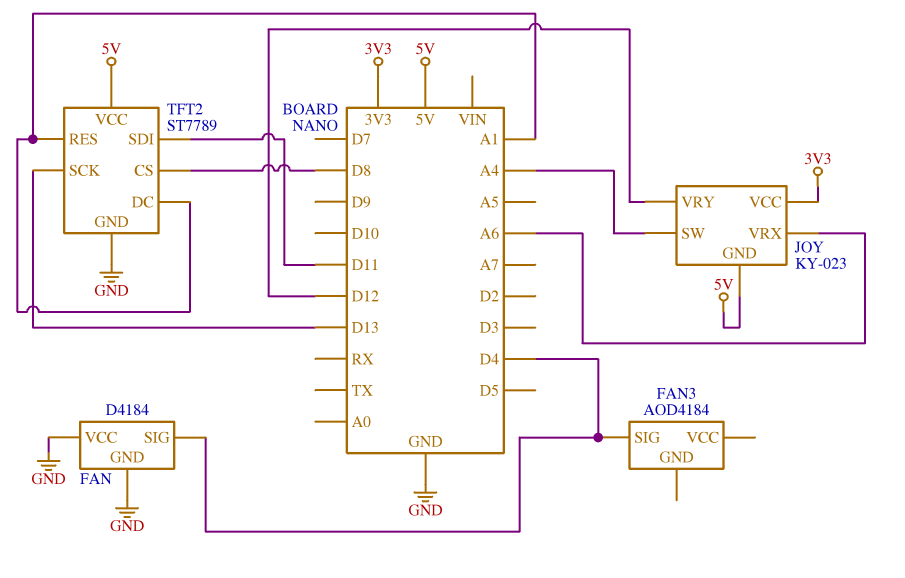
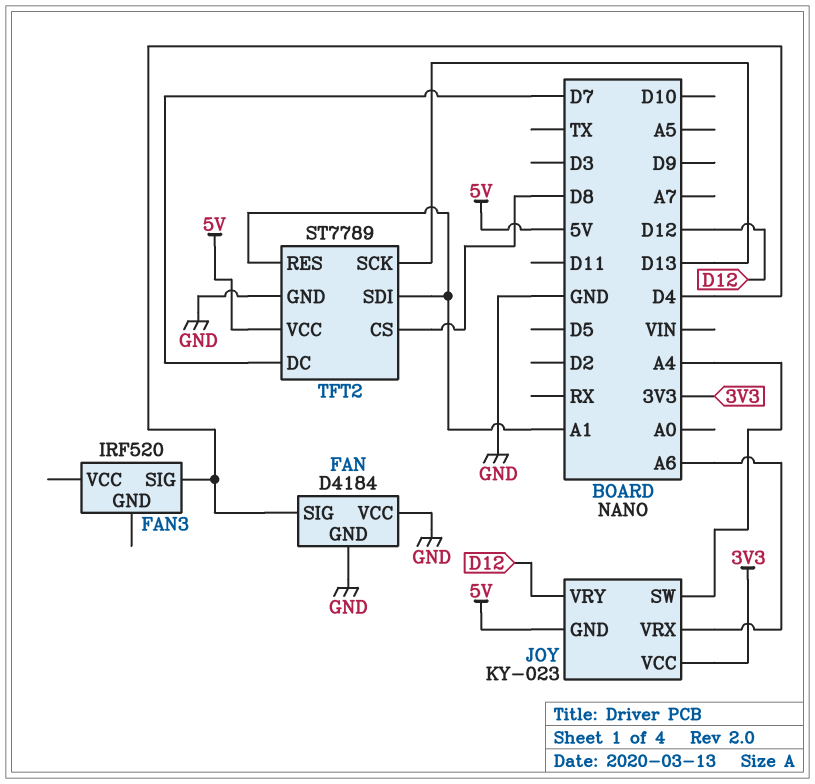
FAN3: AOD4184 -> IRF520
TFT2 pin DC: A1 -> D7
TFT2 pin SDI: D11 -> A1

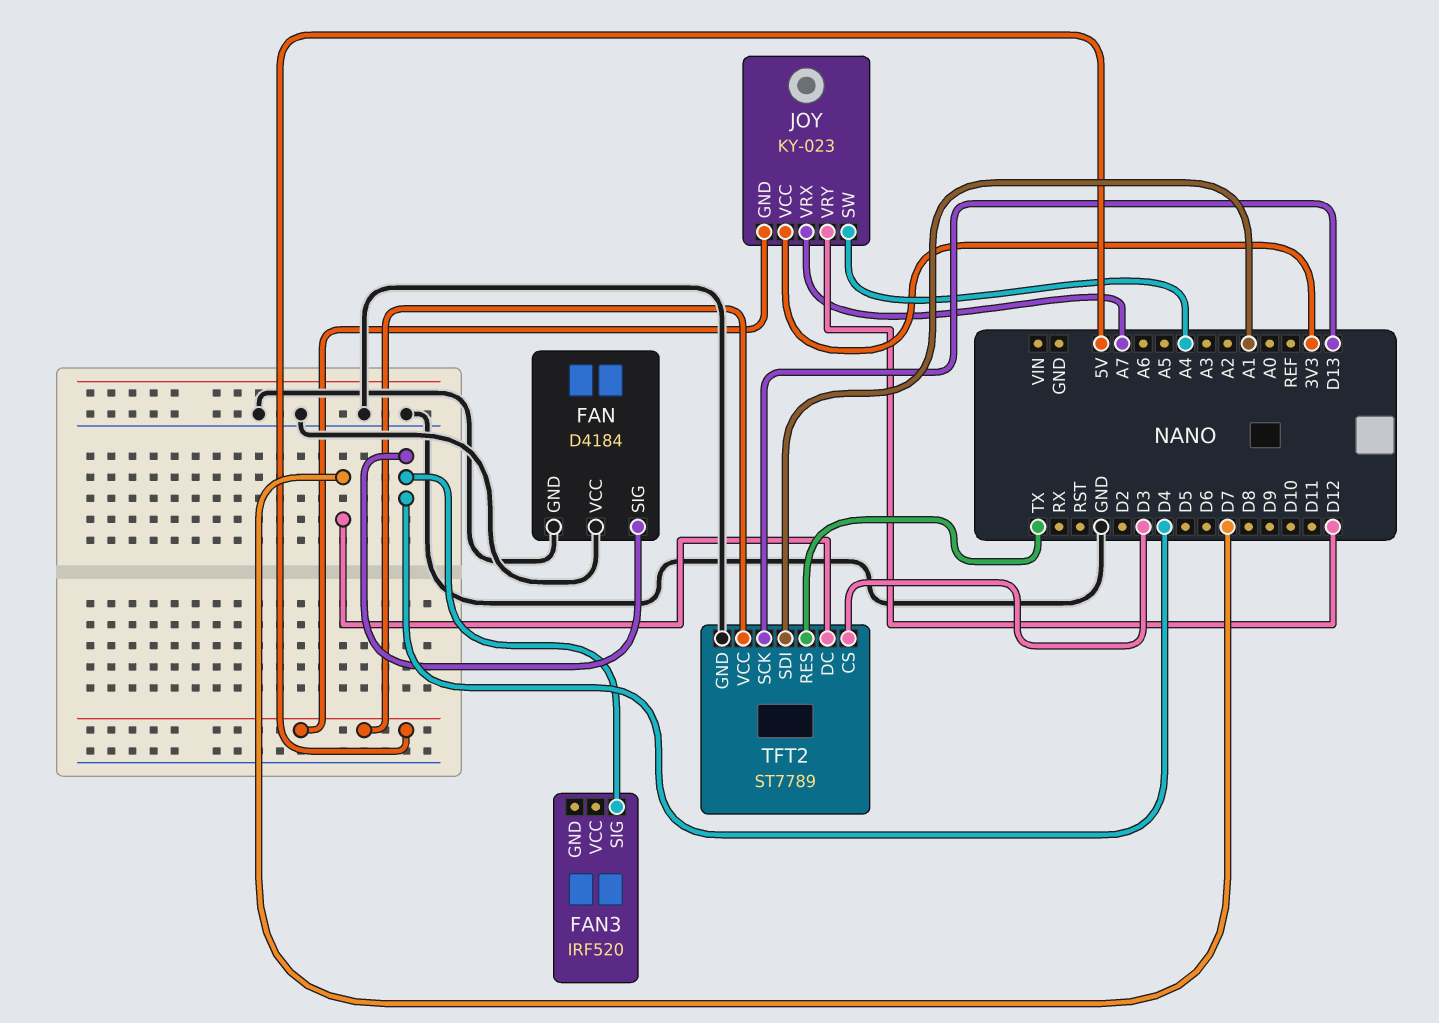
JOY pin VRX: A6 -> A7
TFT2 pin CS: D8 -> D3
TFT2 pin RES: A1 -> TX

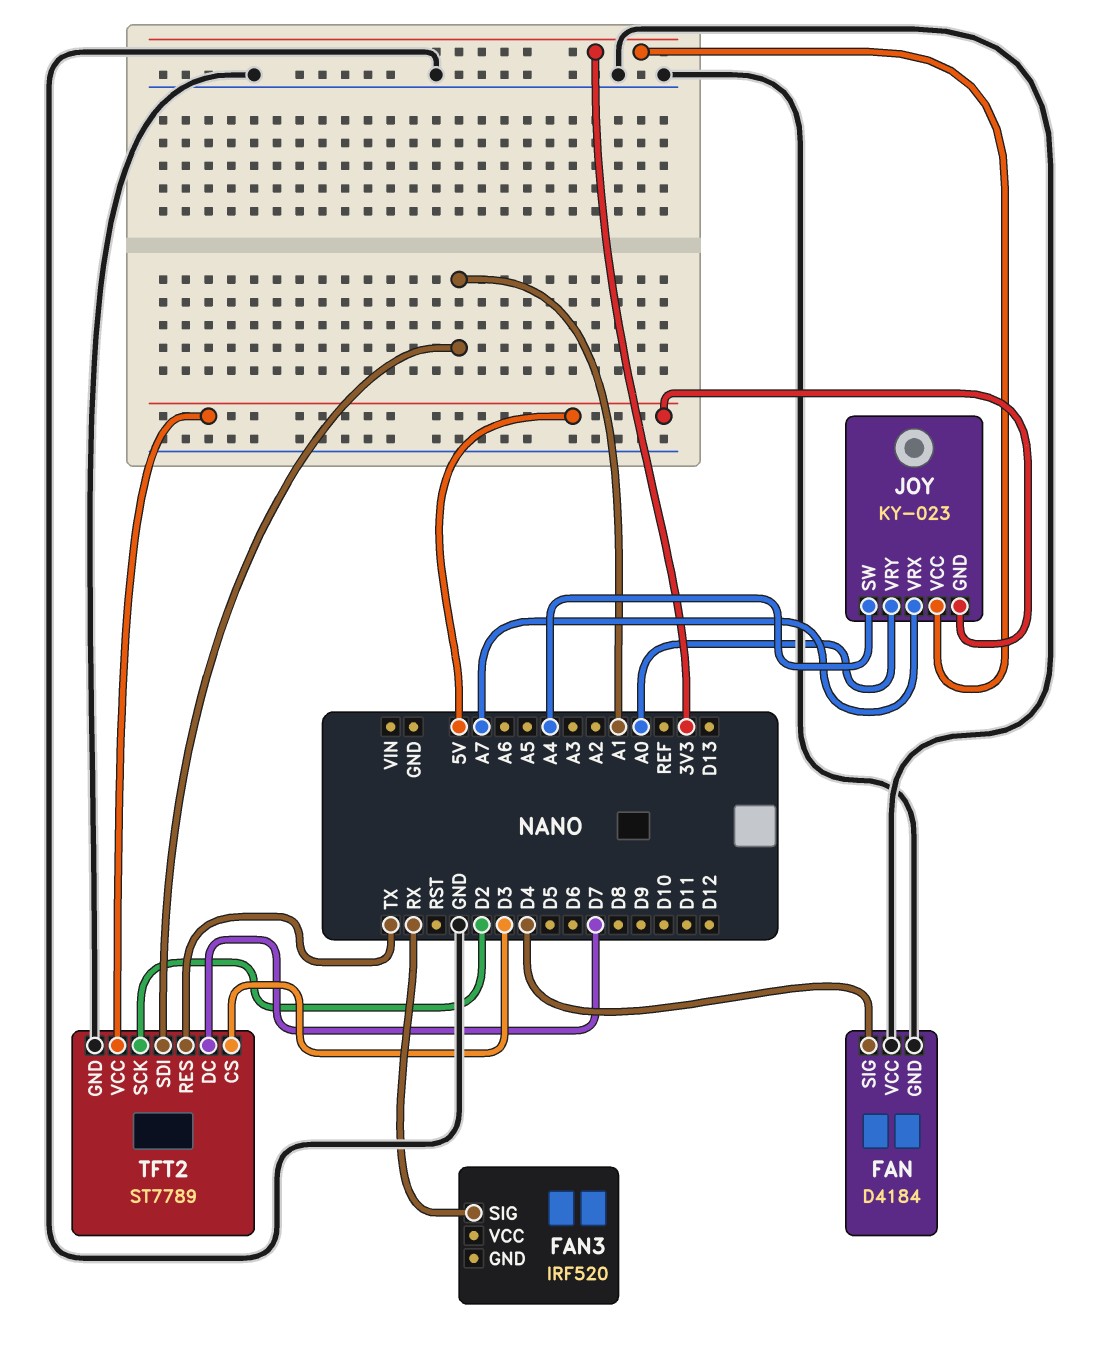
FAN3 pin SIG: D4 -> RX
JOY pin VRY: D12 -> A0
TFT2 pin SCK: D13 -> D2

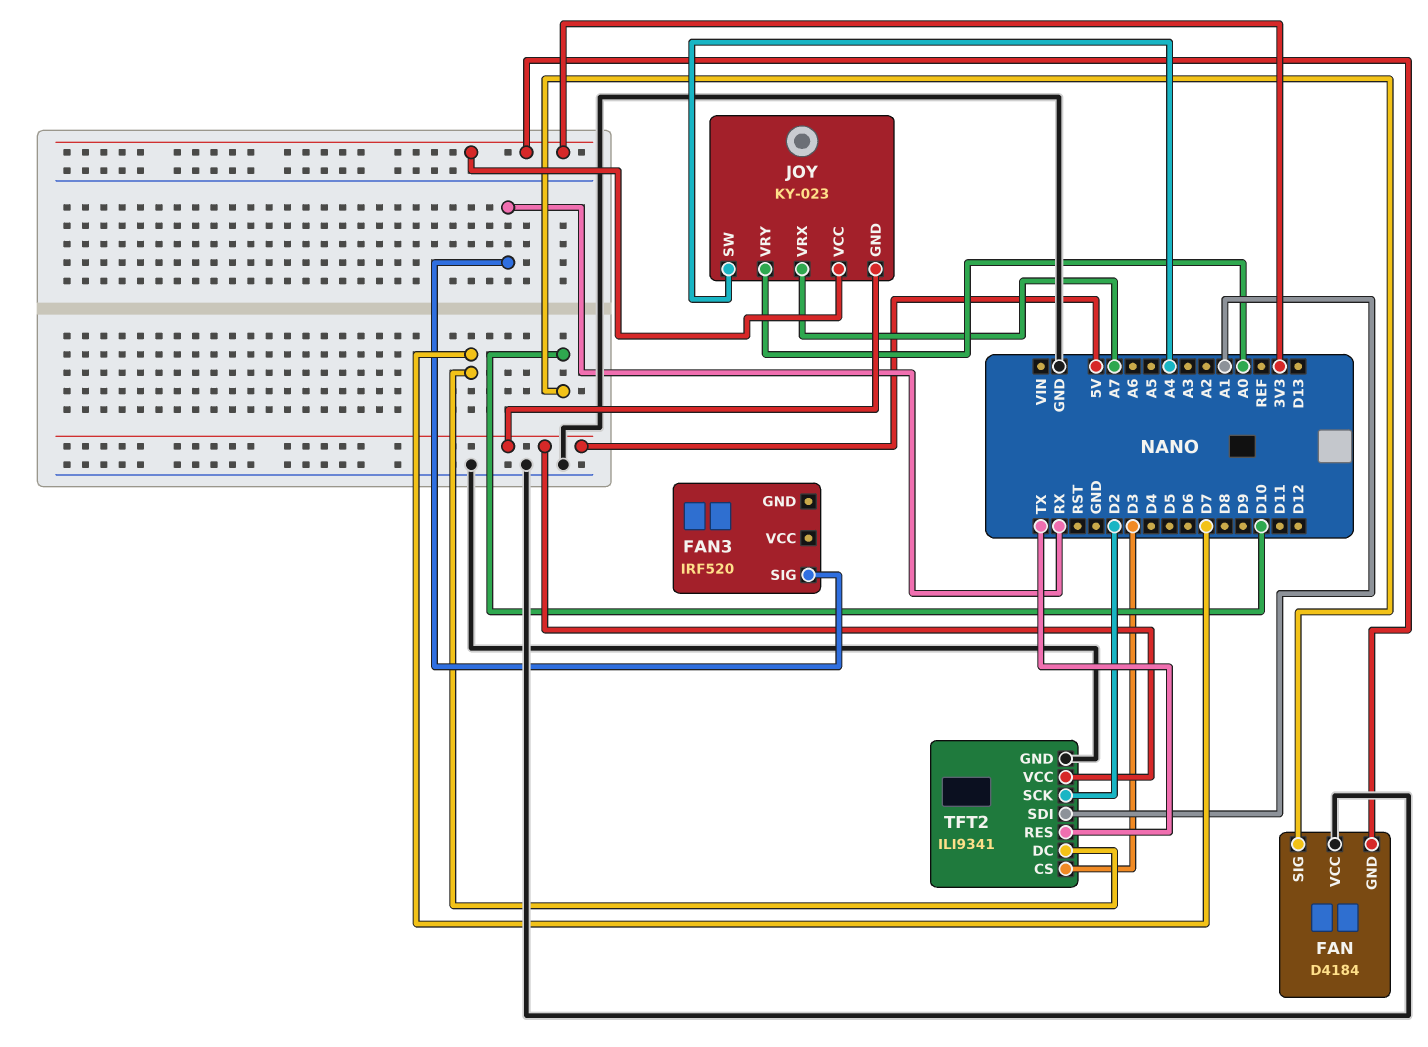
FAN pin GND: GND -> 3V3
FAN pin SIG: D4 -> D10
TFT2: ST7789 -> ILI9341

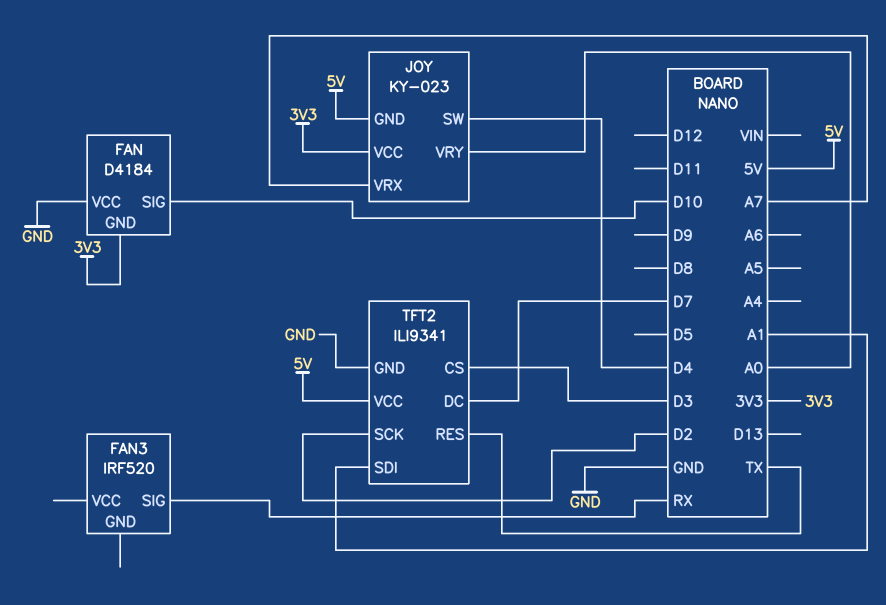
JOY pin SW: A4 -> D4

